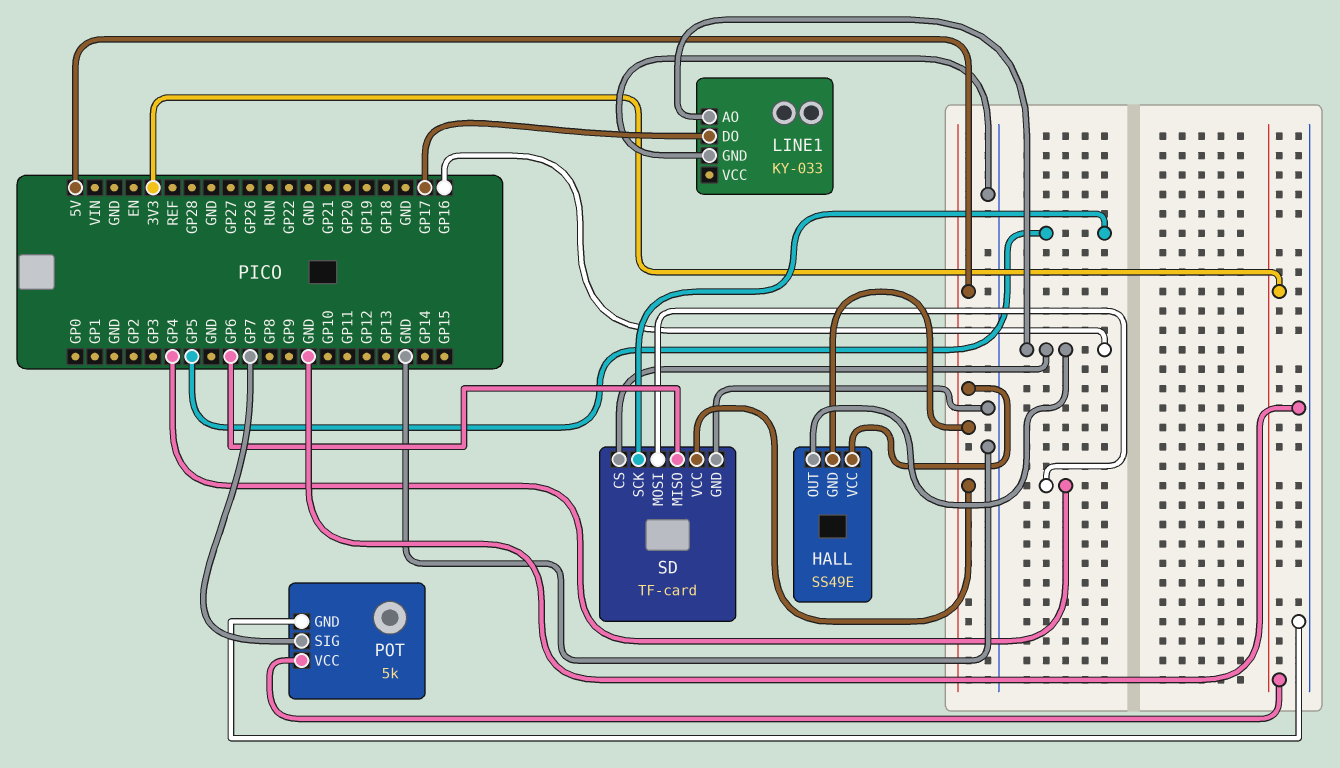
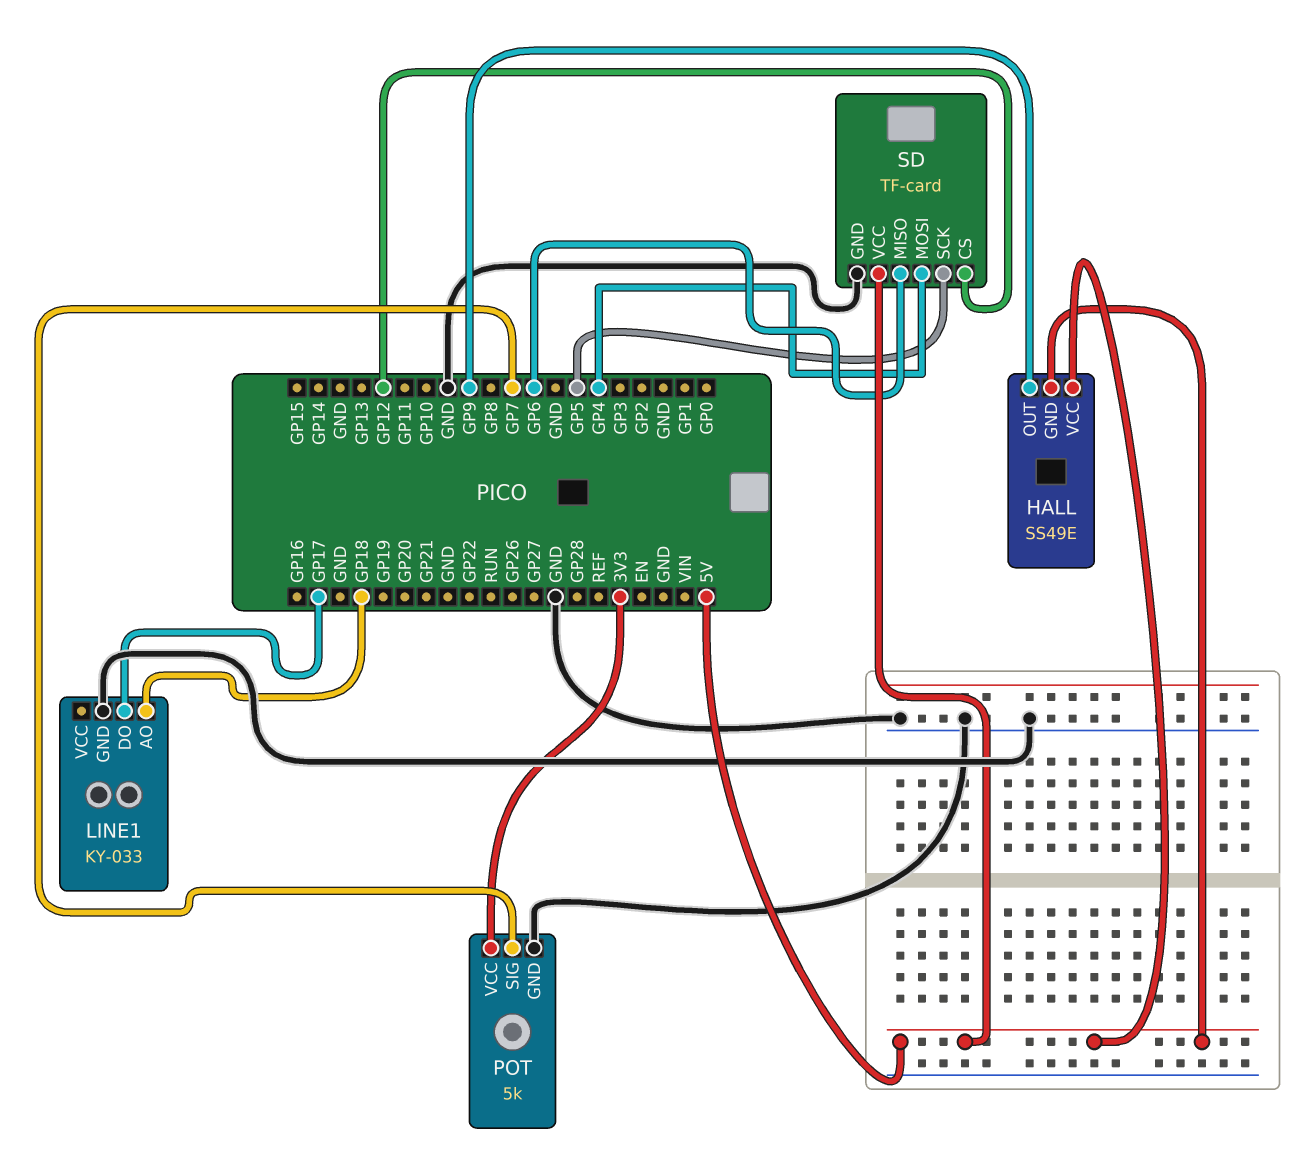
HALL pin OUT: GP16 -> GP9
LINE1 pin AO: GP16 -> GP18
SD pin CS: GP16 -> GP12

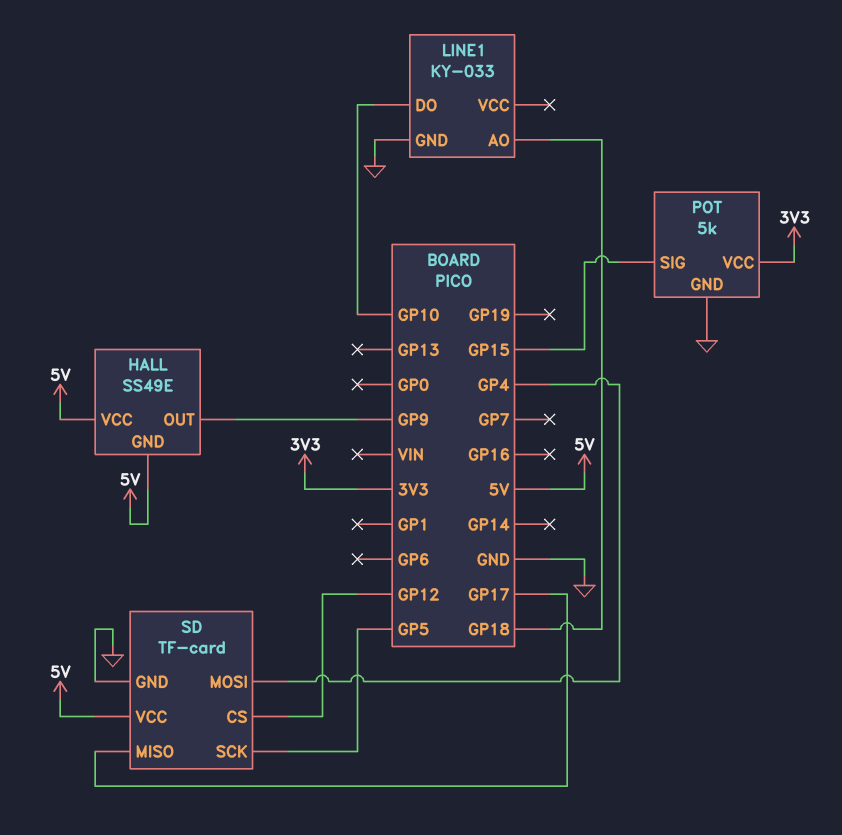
LINE1 pin DO: GP17 -> GP10
POT pin SIG: GP7 -> GP15
SD pin MISO: GP6 -> GP17

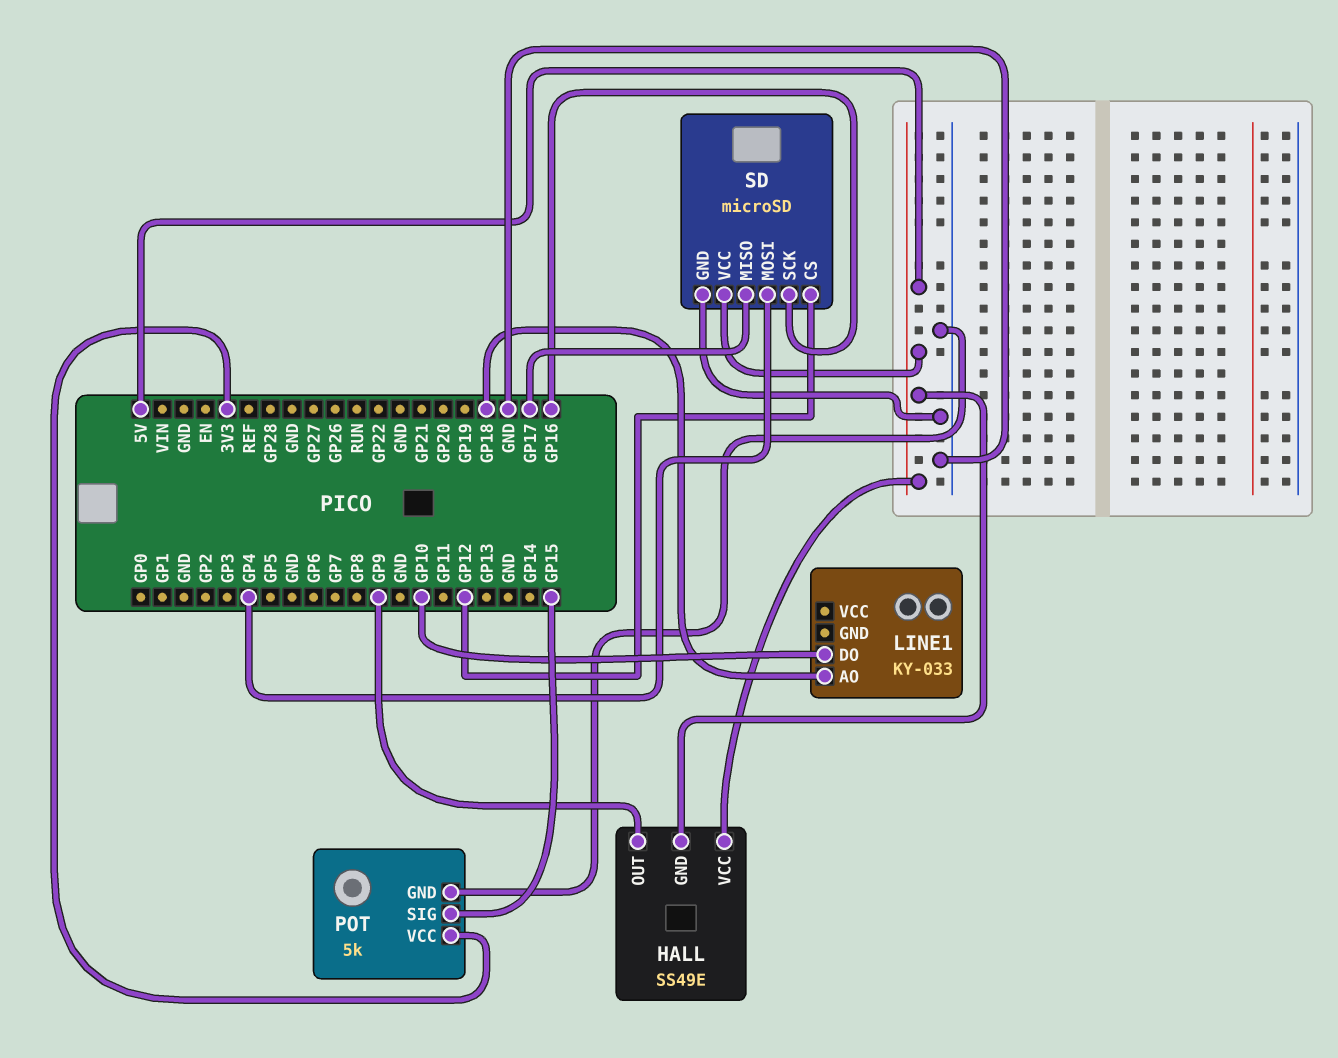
LINE1 pin GND: GND -> none
SD: TF-card -> microSD
SD pin SCK: GP5 -> GP16

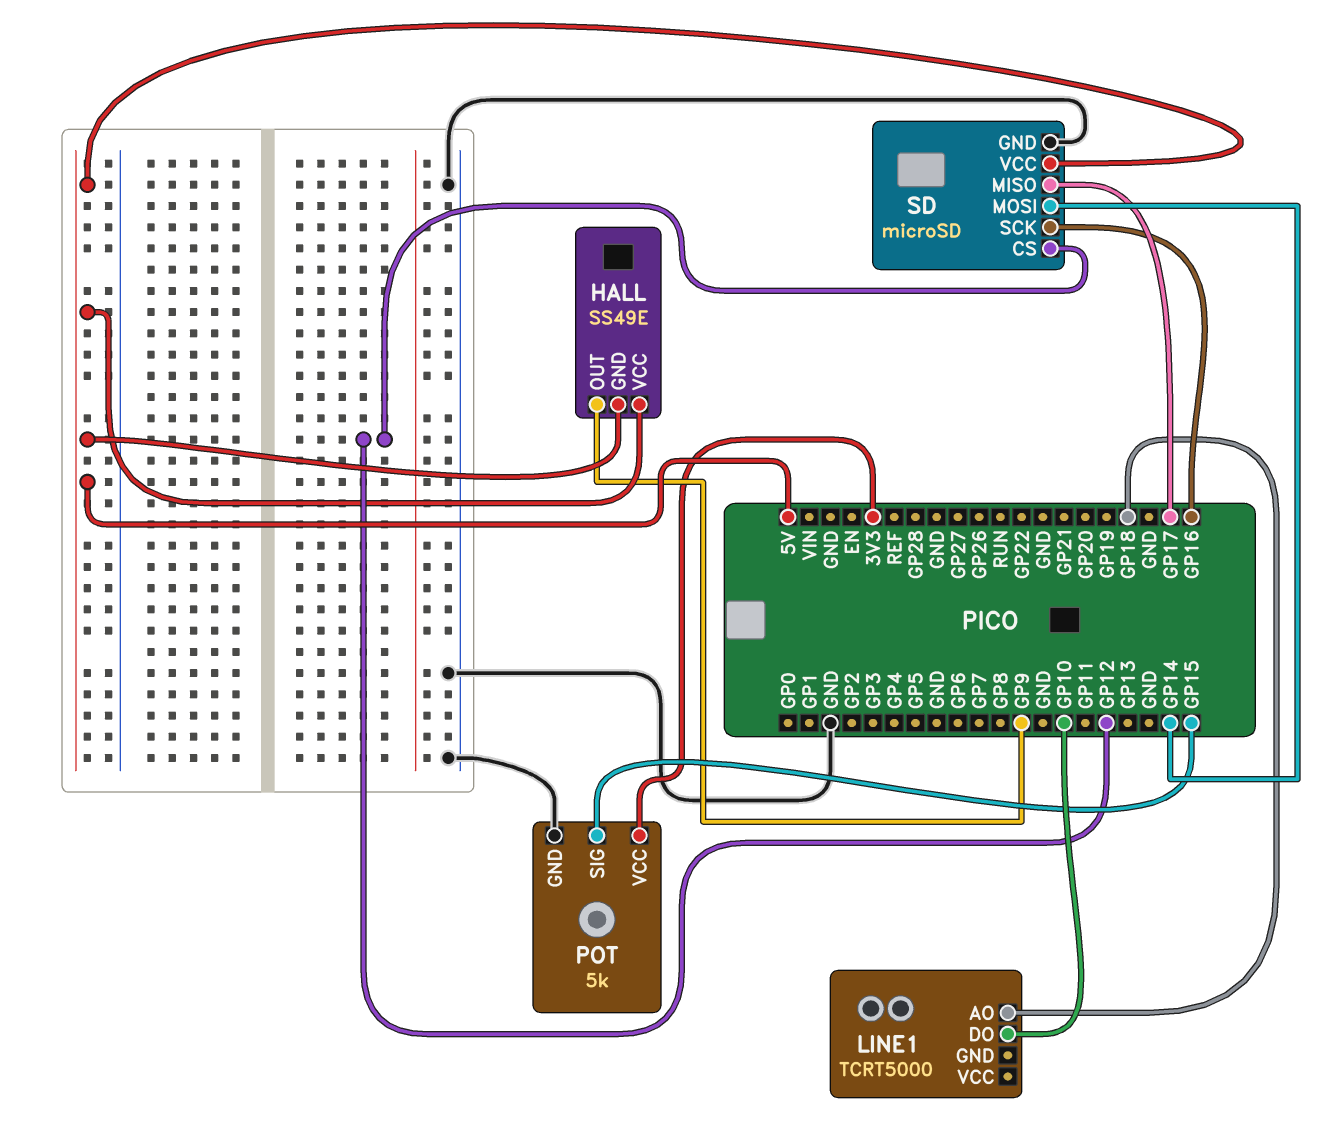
LINE1: KY-033 -> TCRT5000
SD pin MOSI: GP4 -> GP14

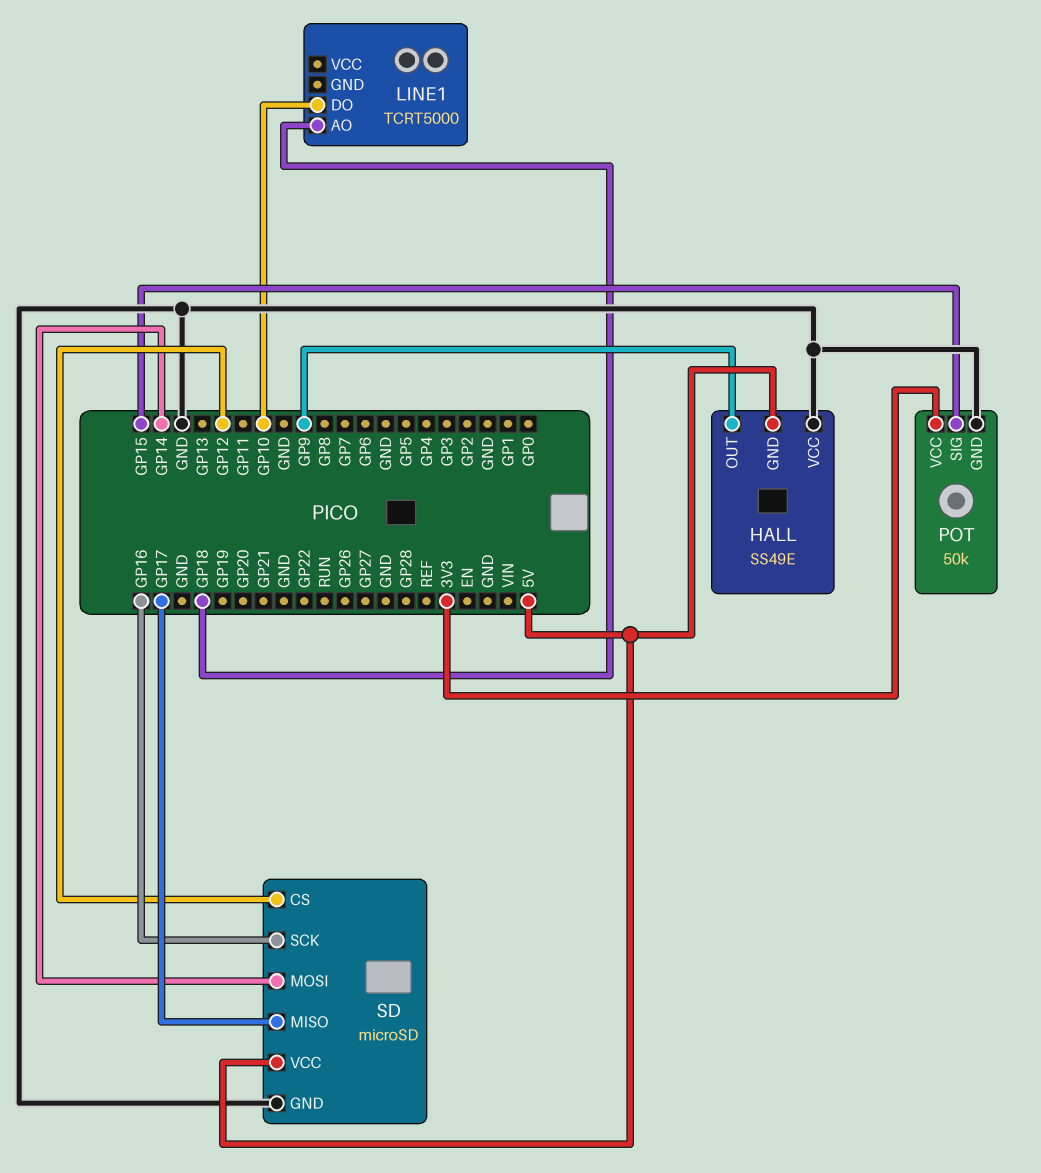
HALL pin VCC: 5V -> GND
POT: 5k -> 50k

